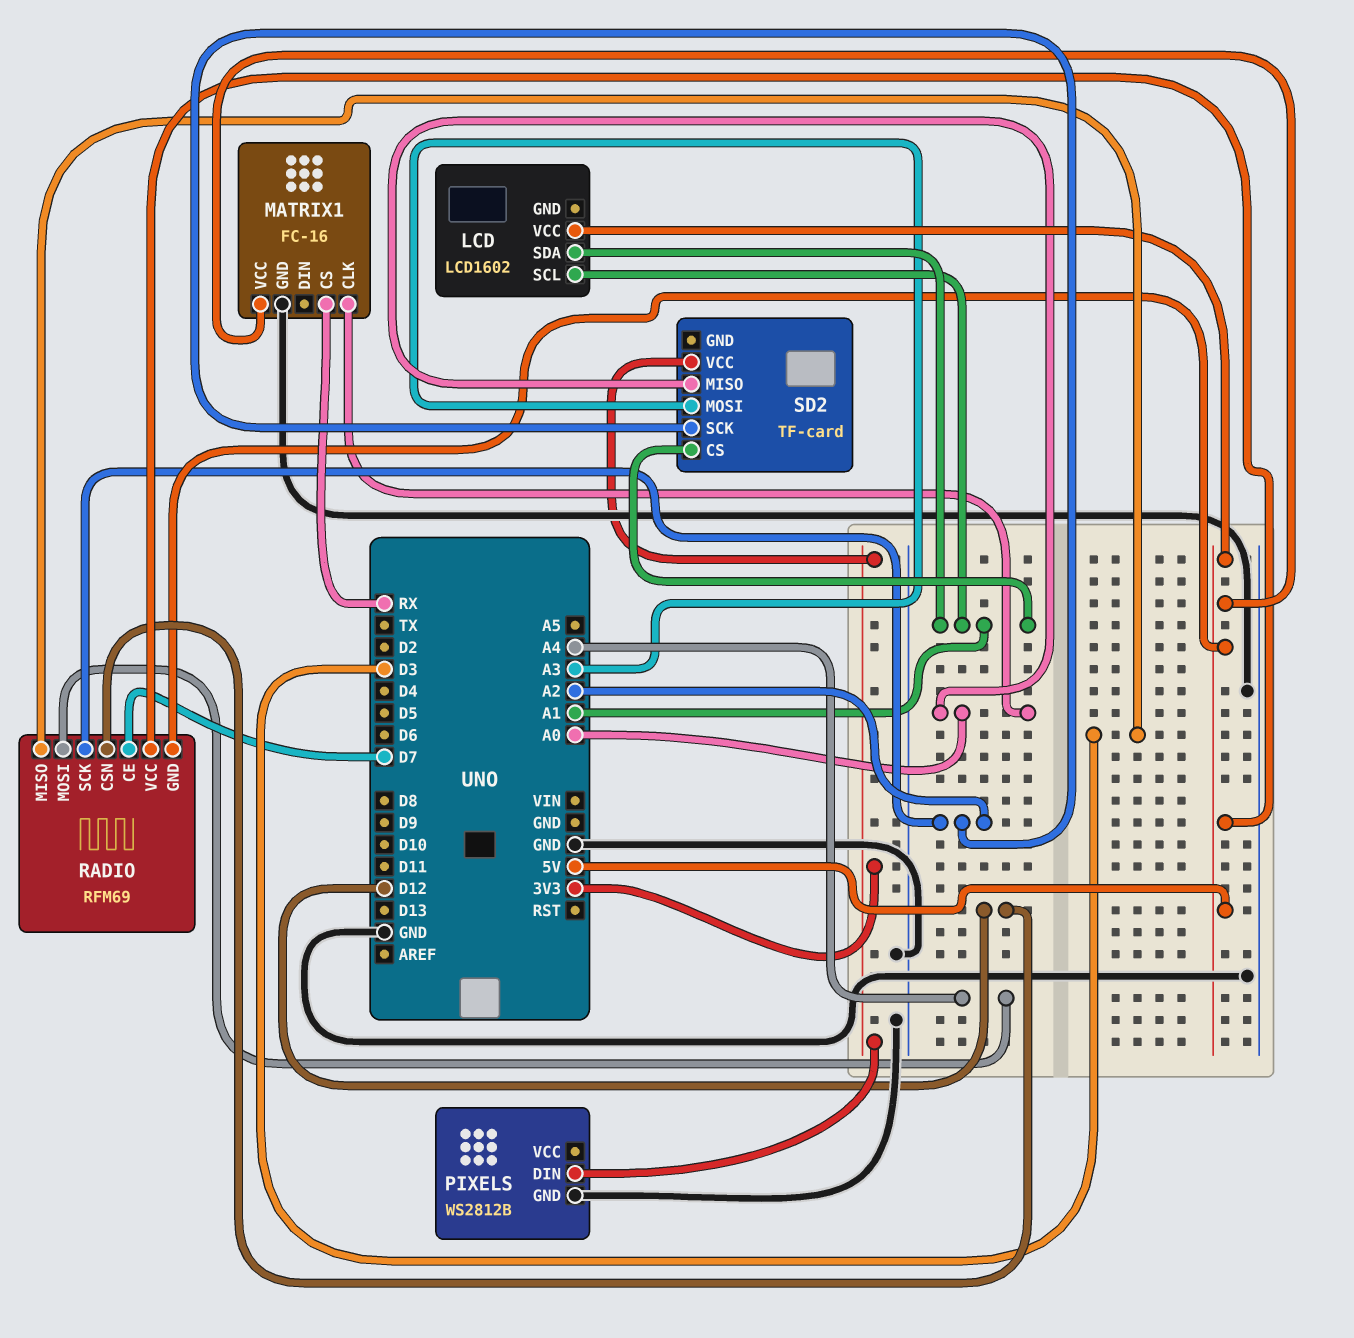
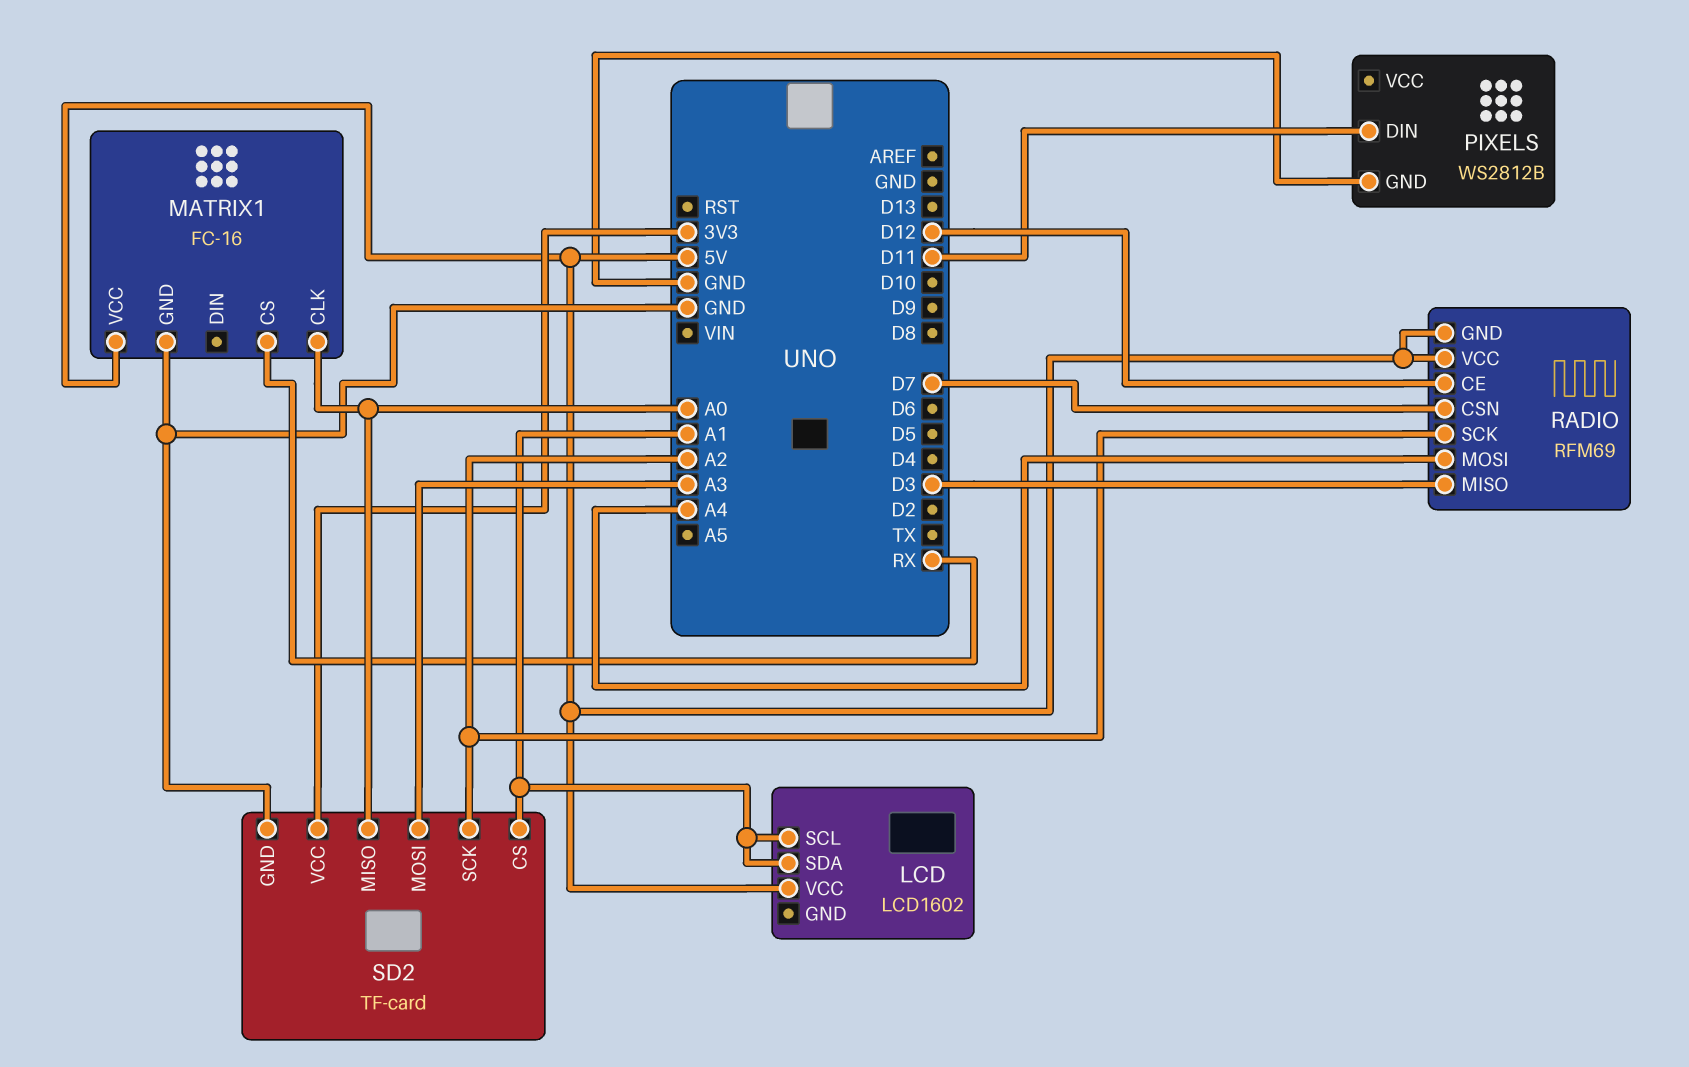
PIXELS pin DIN: 3V3 -> D11
RADIO pin CE: D7 -> D12
RADIO pin CSN: D12 -> D7
SD2 pin GND: none -> GND

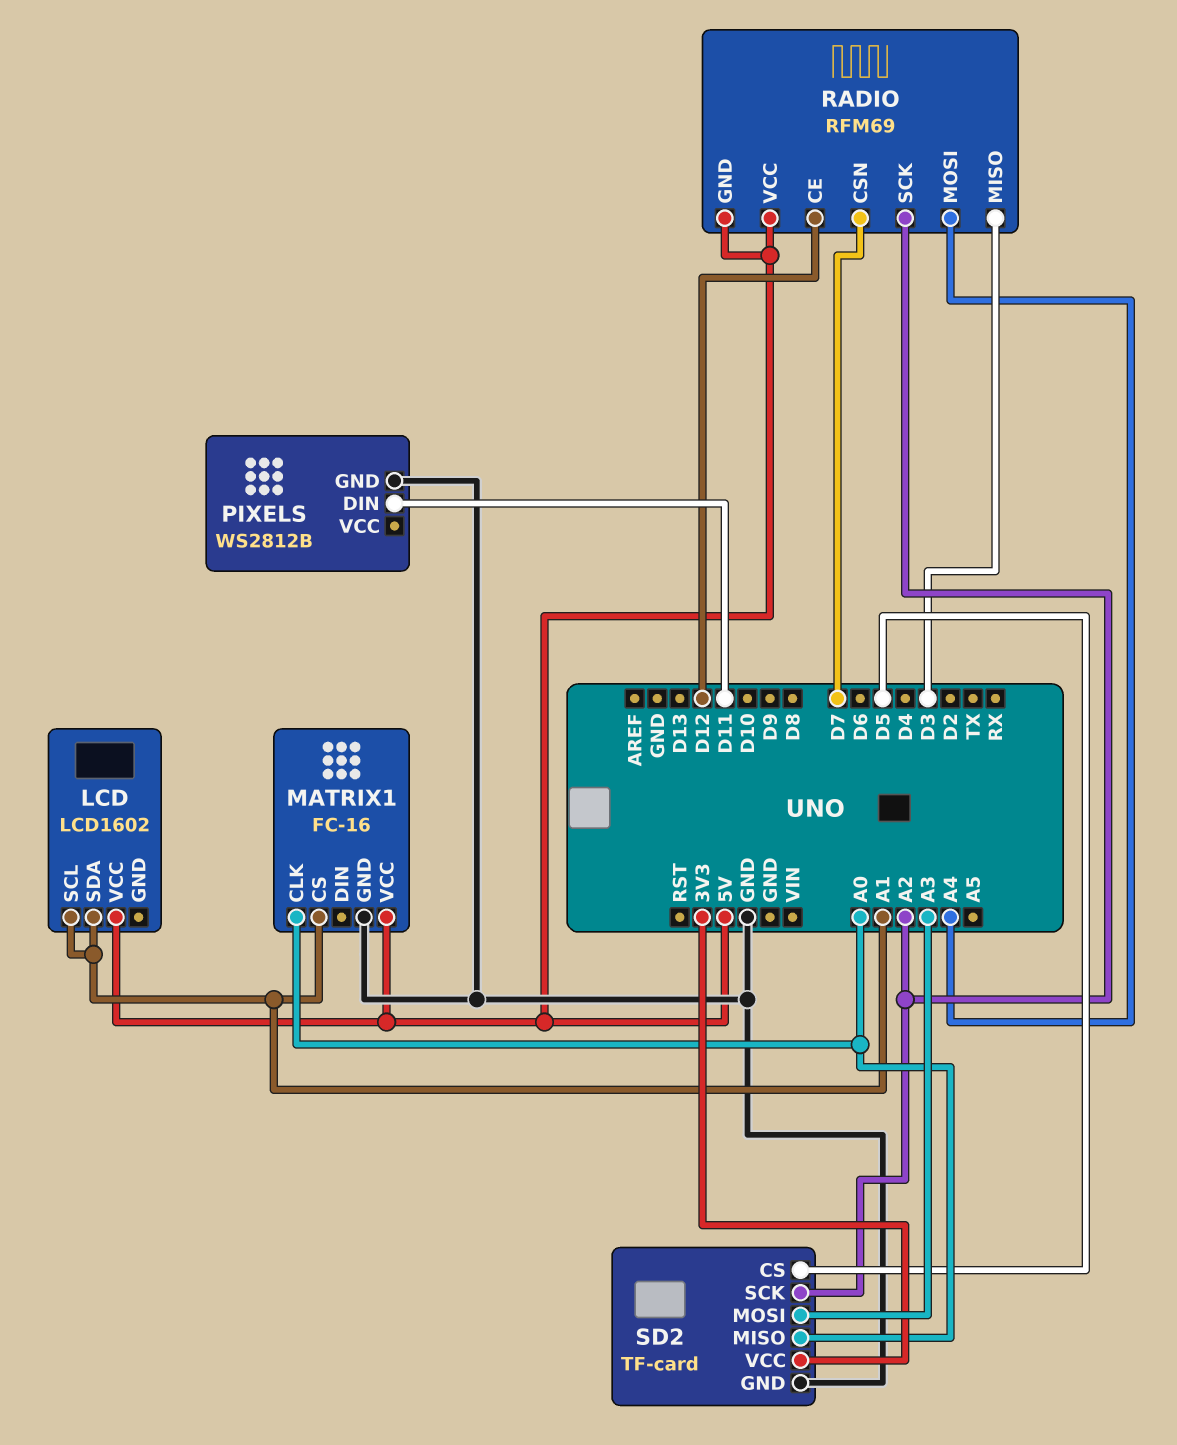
MATRIX1 pin CS: RX -> A1
SD2 pin CS: A1 -> D5

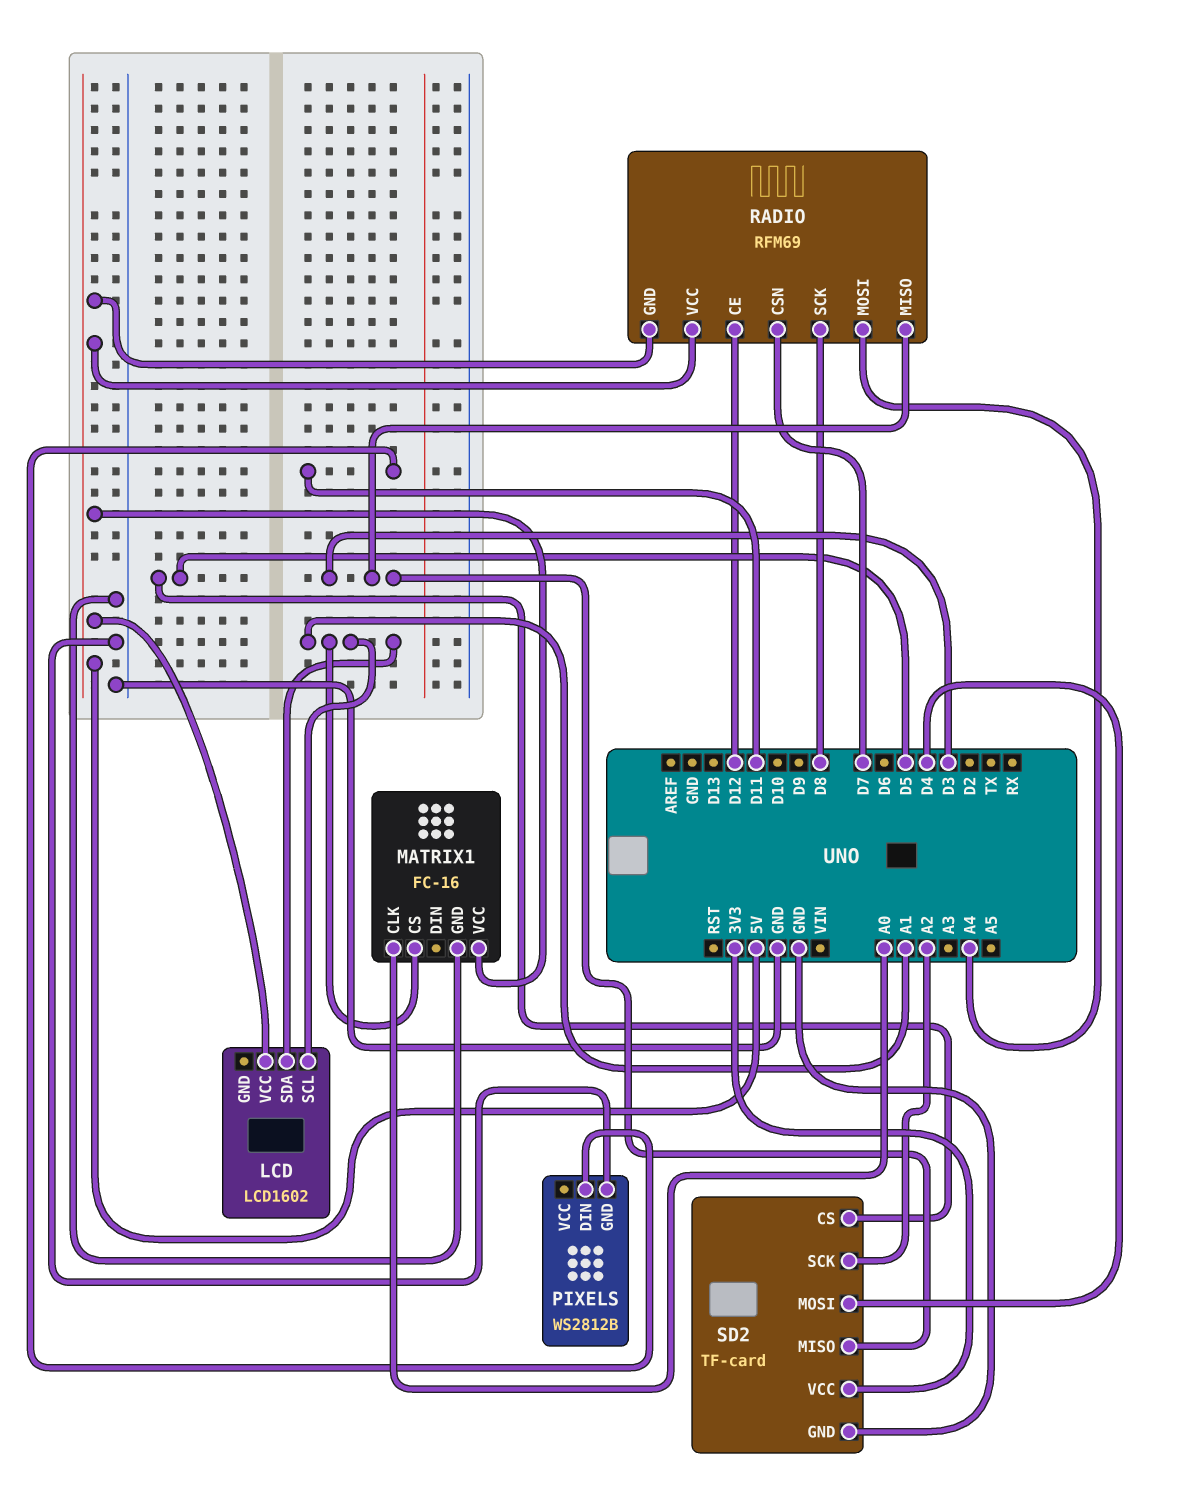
RADIO pin SCK: A2 -> D8
SD2 pin MISO: A0 -> D3
SD2 pin MOSI: A3 -> D4

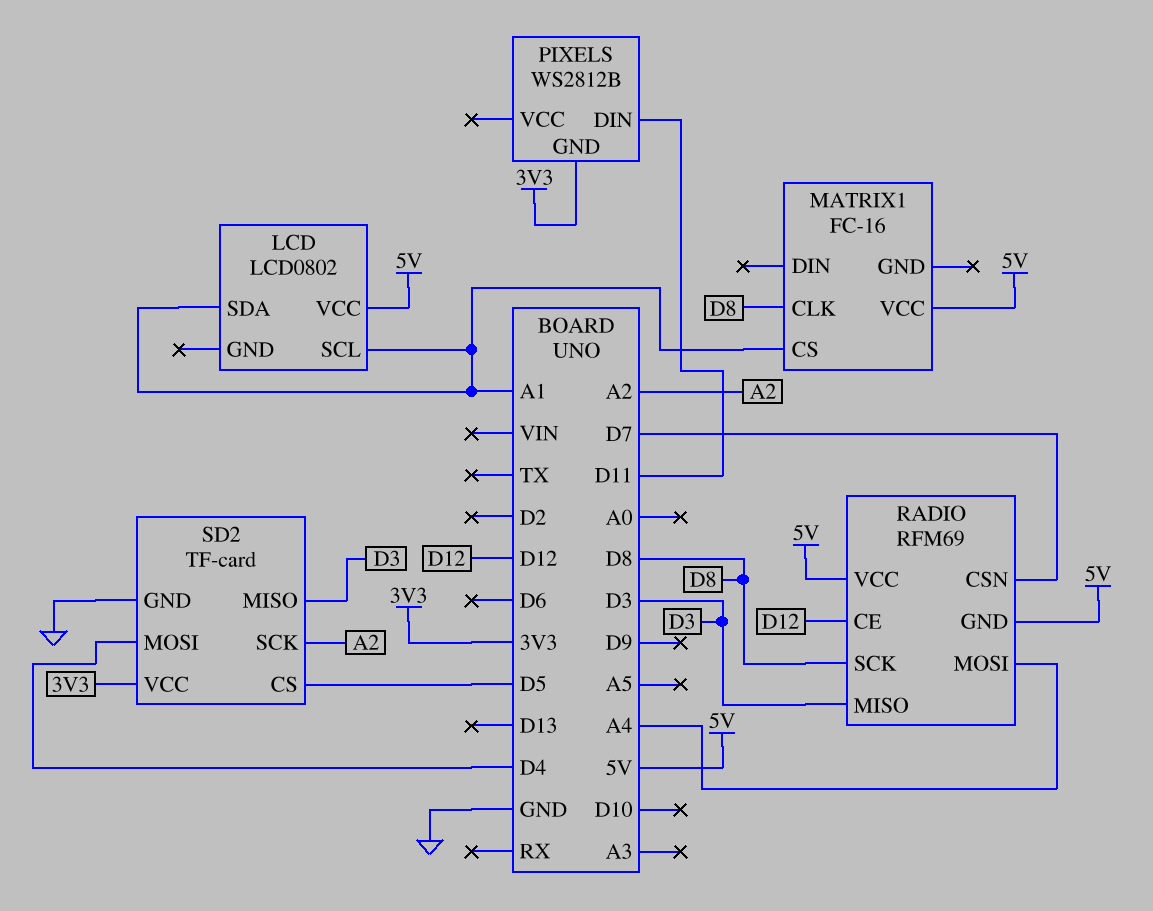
LCD: LCD1602 -> LCD0802
MATRIX1 pin CLK: A0 -> D8
MATRIX1 pin GND: GND -> none
PIXELS pin GND: GND -> 3V3

